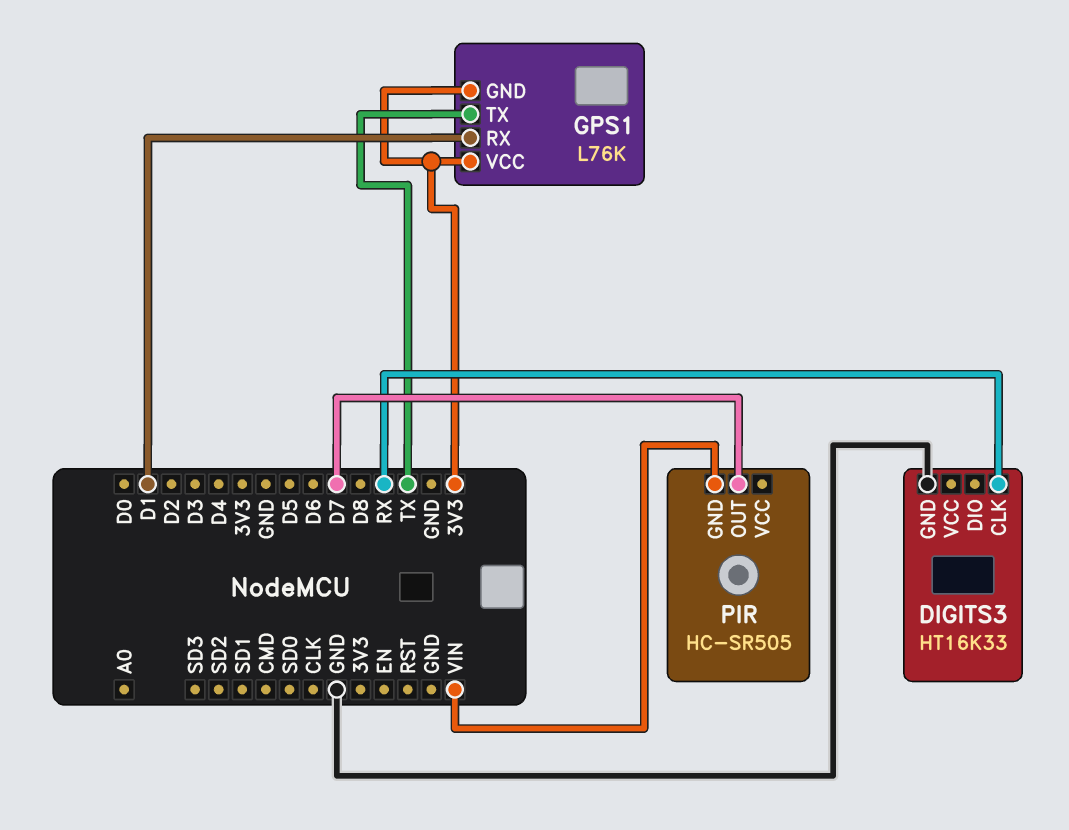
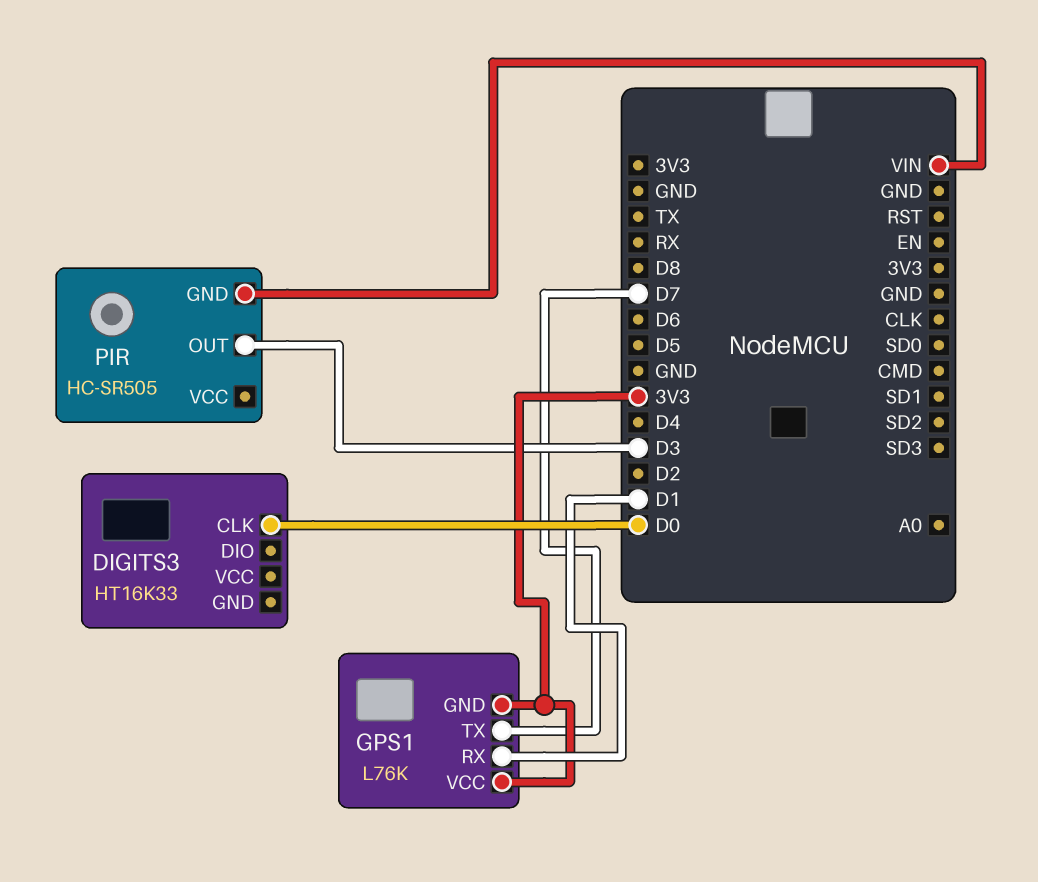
DIGITS3 pin CLK: RX -> D0
DIGITS3 pin GND: GND -> none
GPS1 pin TX: TX -> D7
PIR pin OUT: D7 -> D3

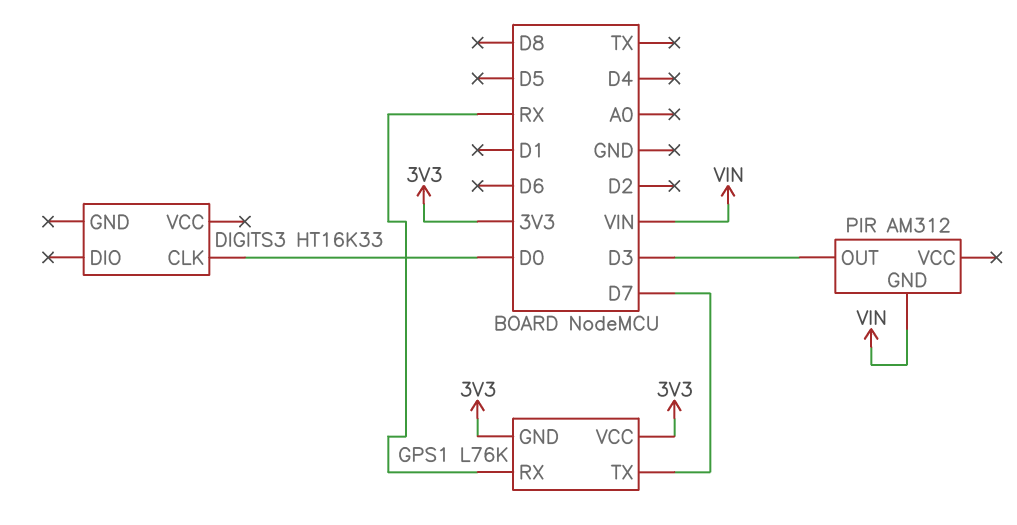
GPS1 pin RX: D1 -> RX
PIR: HC-SR505 -> AM312

